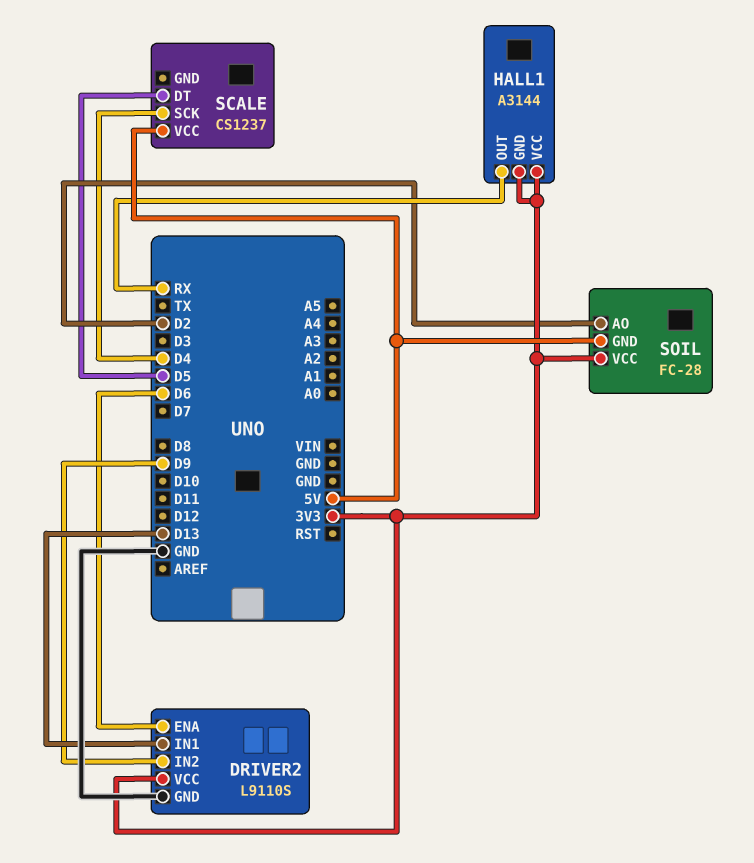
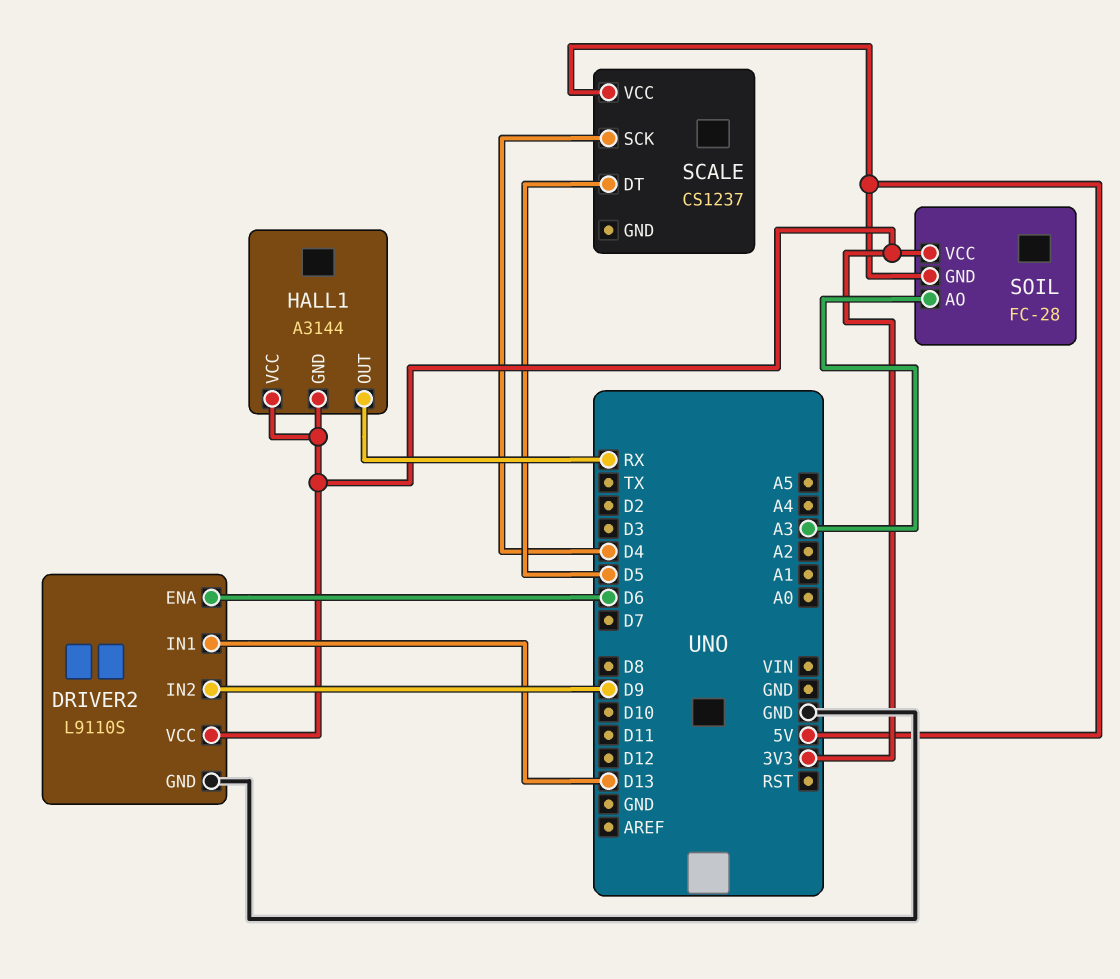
SOIL pin AO: D2 -> A3

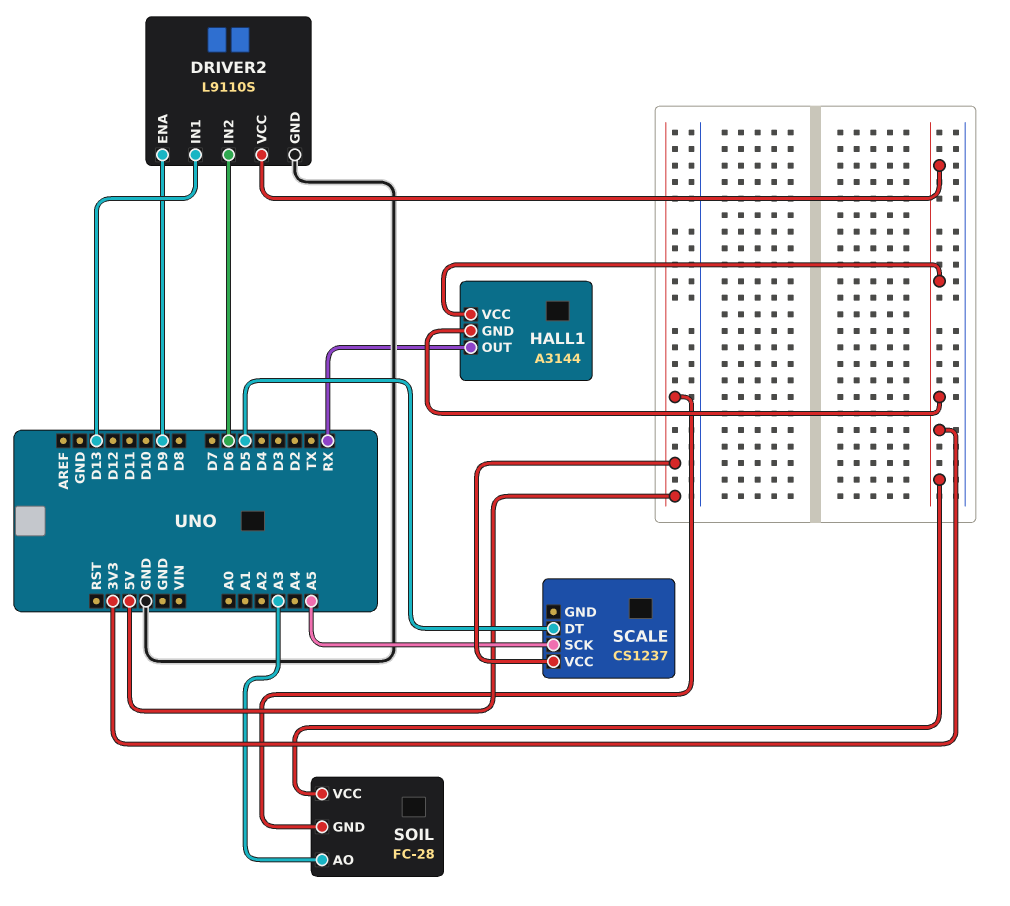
DRIVER2 pin ENA: D6 -> D9
DRIVER2 pin IN2: D9 -> D6
SCALE pin SCK: D4 -> A5

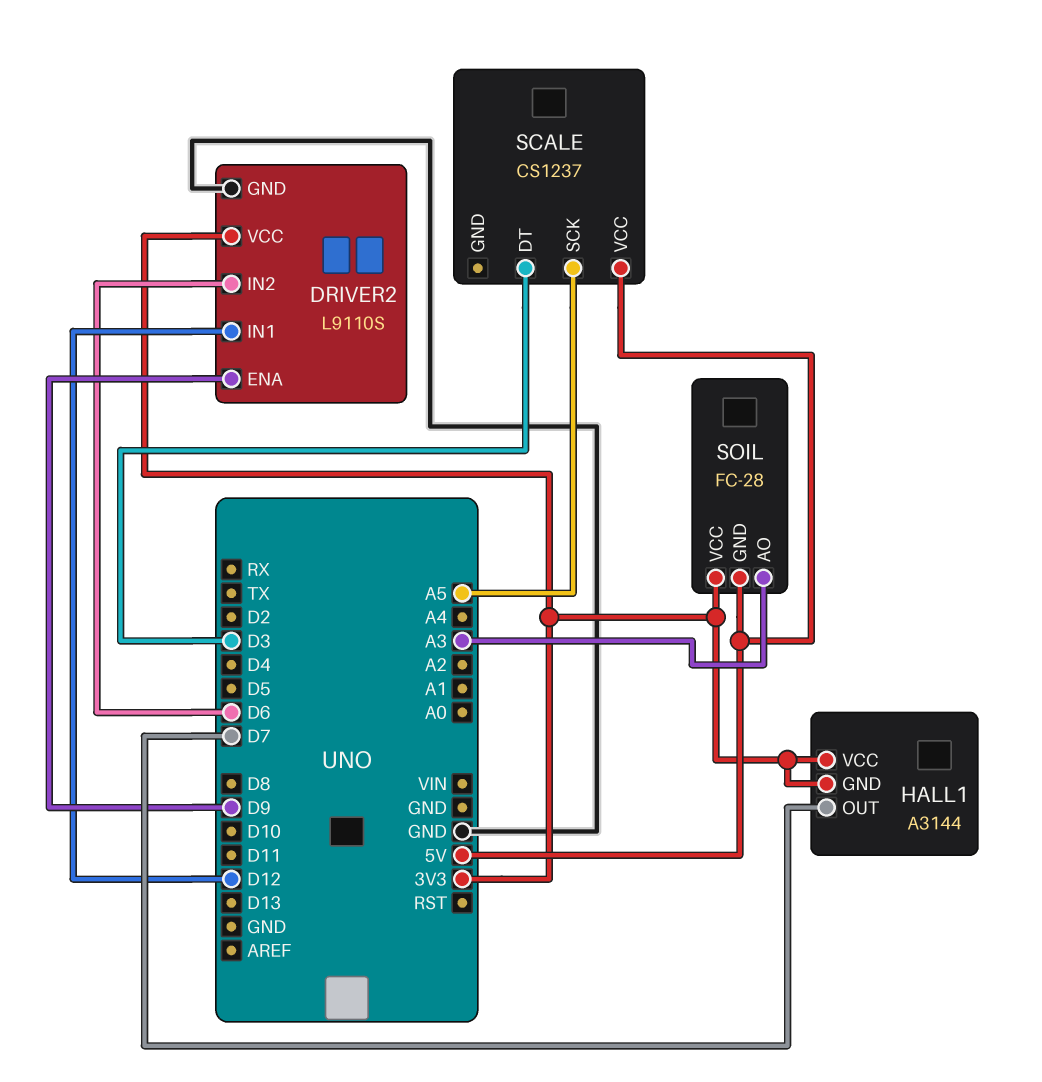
DRIVER2 pin IN1: D13 -> D12
HALL1 pin OUT: RX -> D7
SCALE pin DT: D5 -> D3

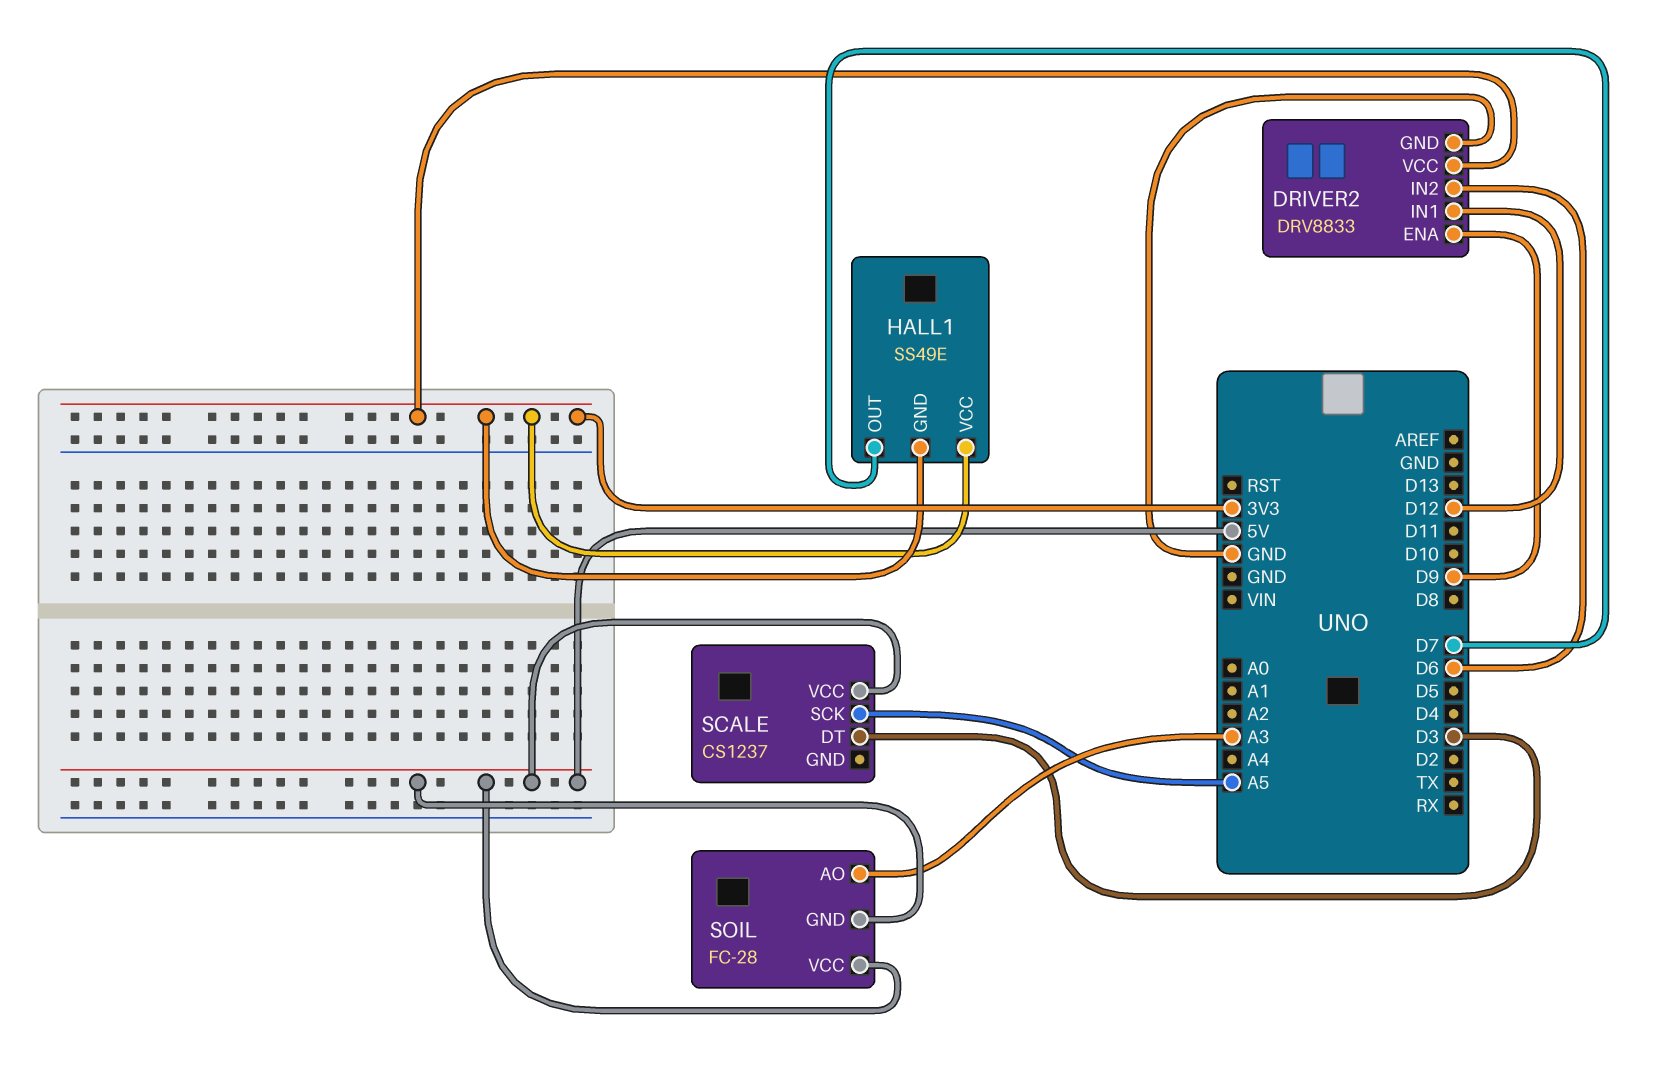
DRIVER2: L9110S -> DRV8833
HALL1: A3144 -> SS49E
SOIL pin VCC: 3V3 -> 5V

